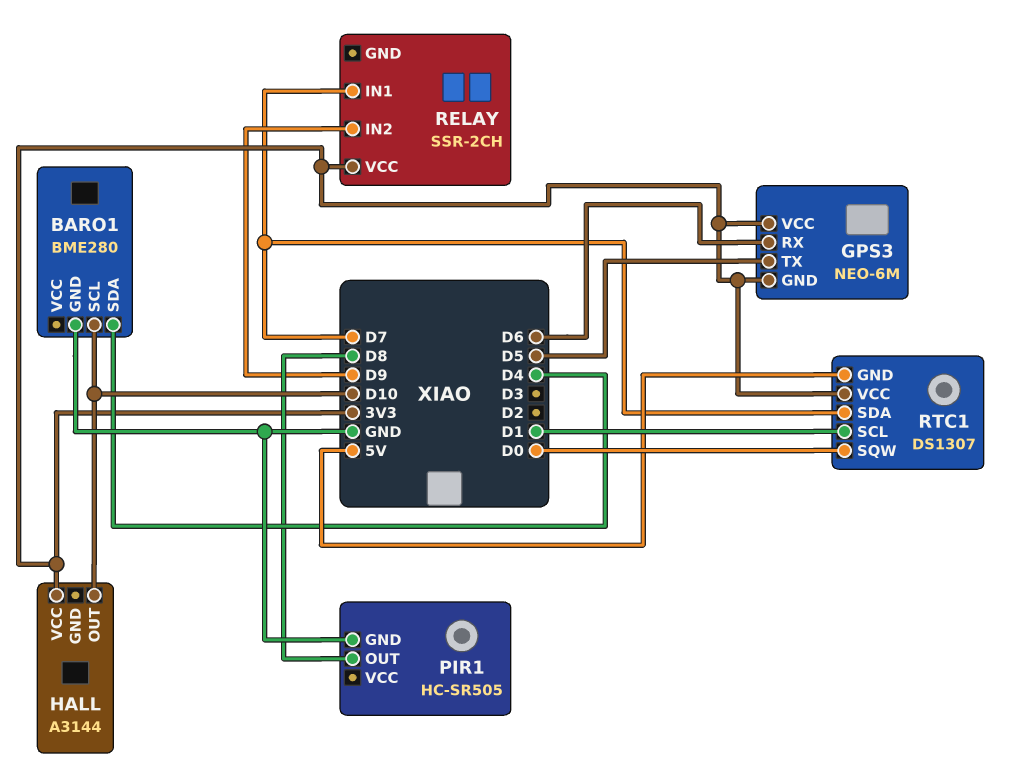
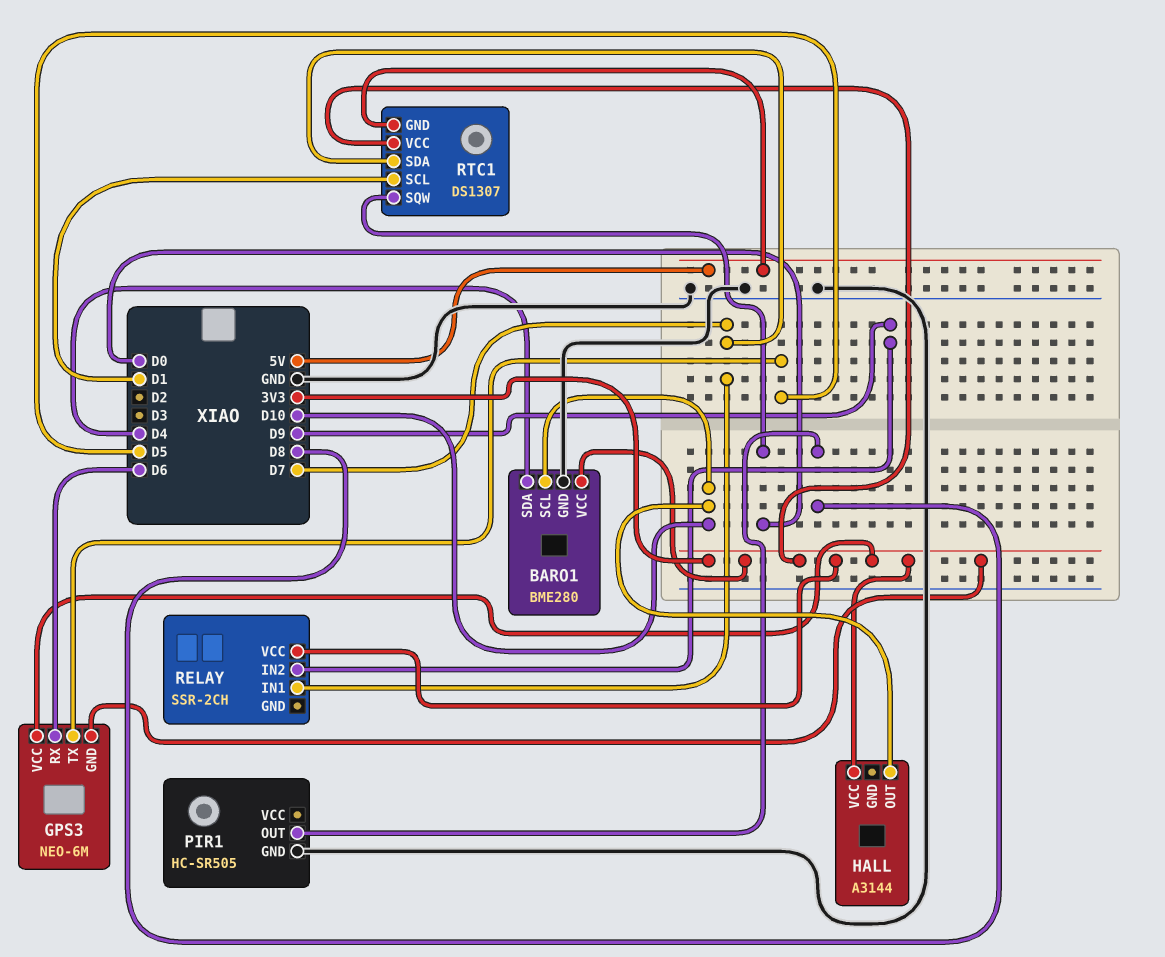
BARO1 pin VCC: none -> 3V3

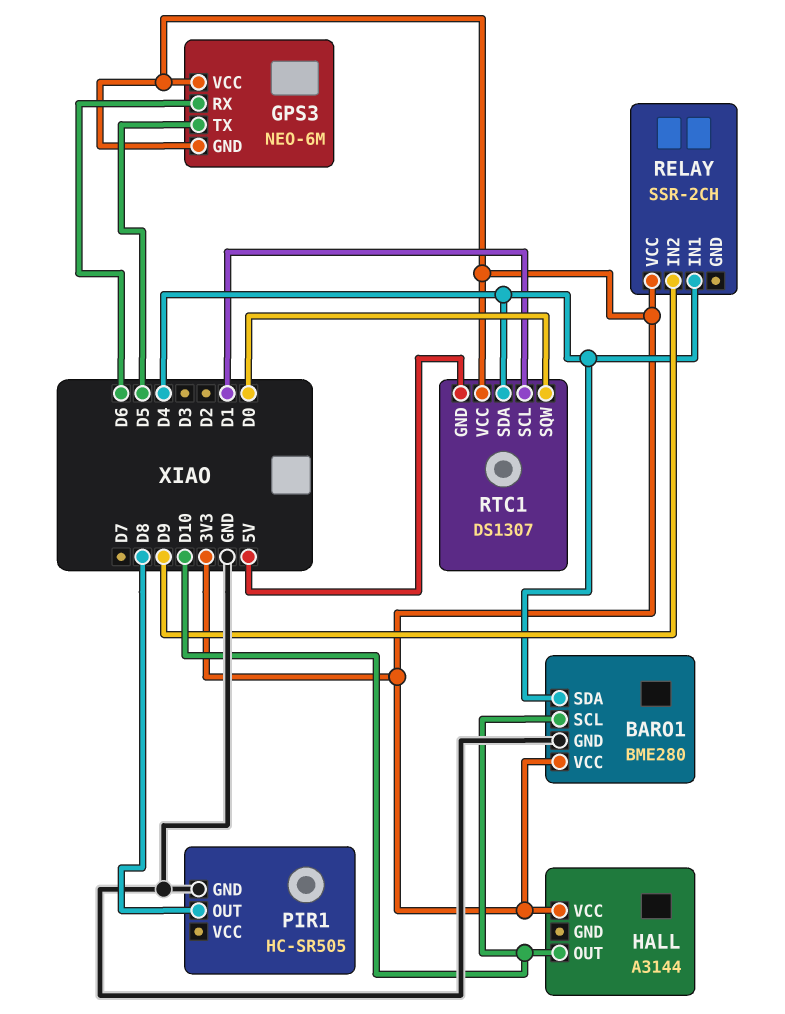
RELAY pin IN1: D7 -> D4
RTC1 pin SDA: D7 -> D4

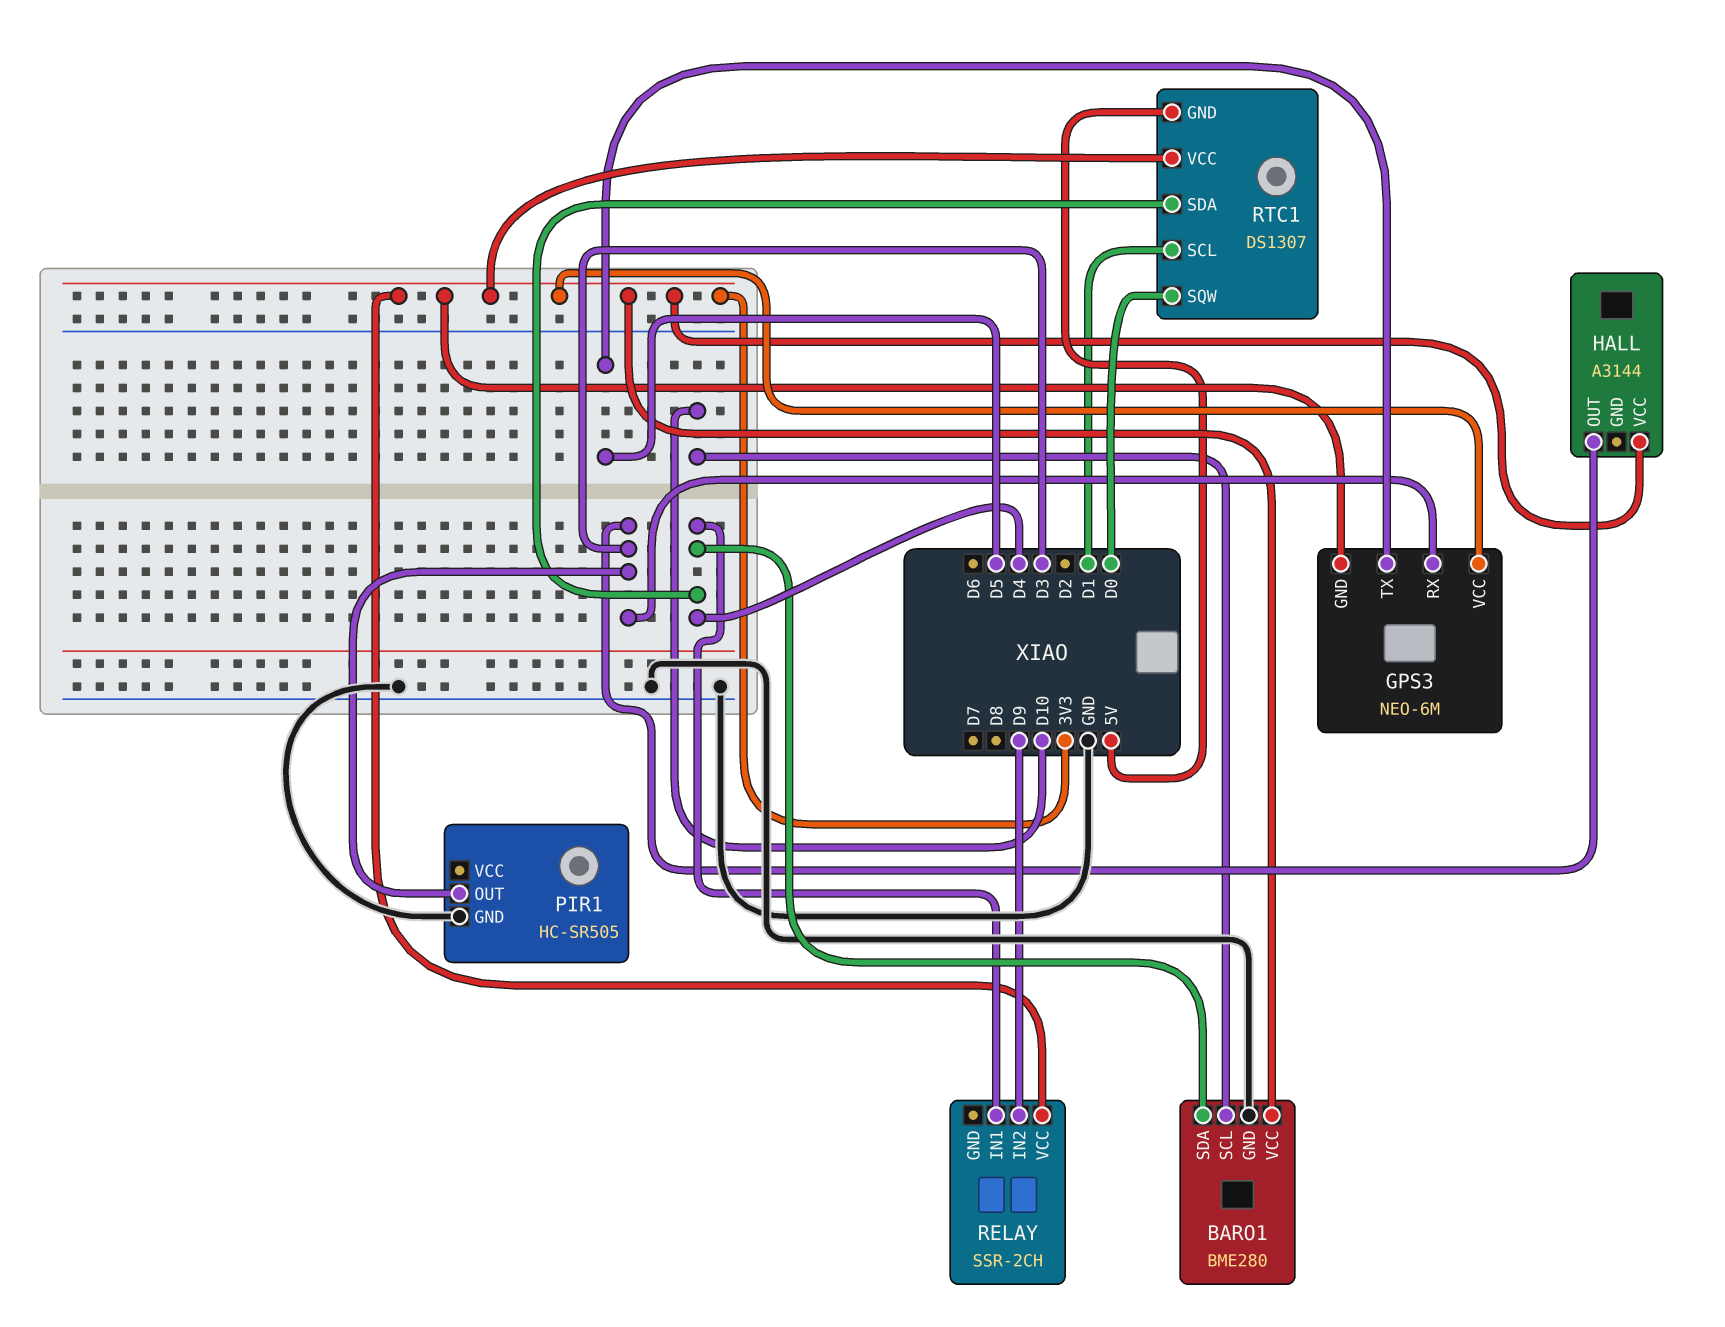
GPS3 pin RX: D6 -> D3
HALL pin OUT: D10 -> D3
PIR1 pin OUT: D8 -> D3

